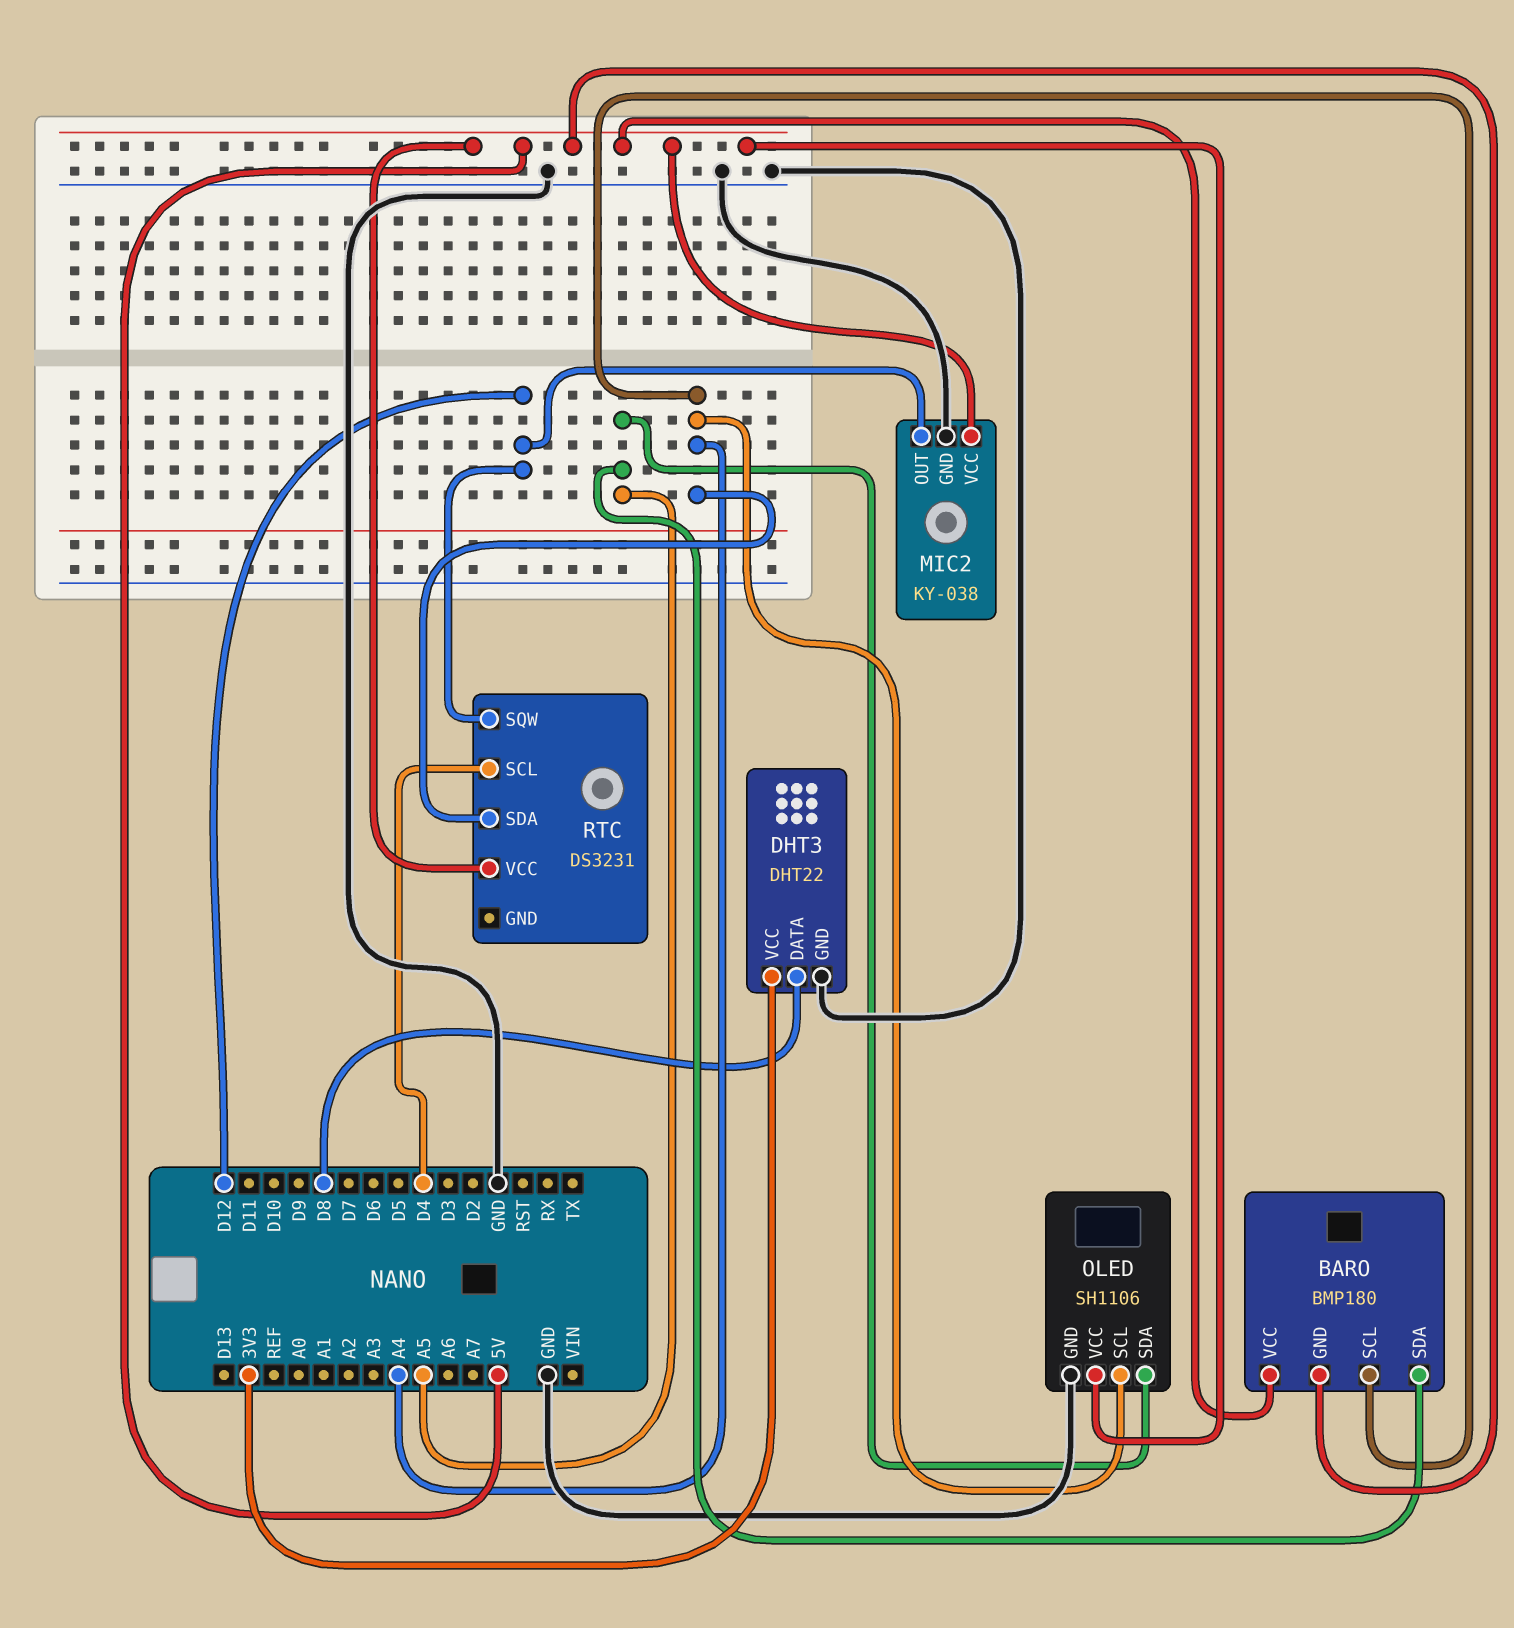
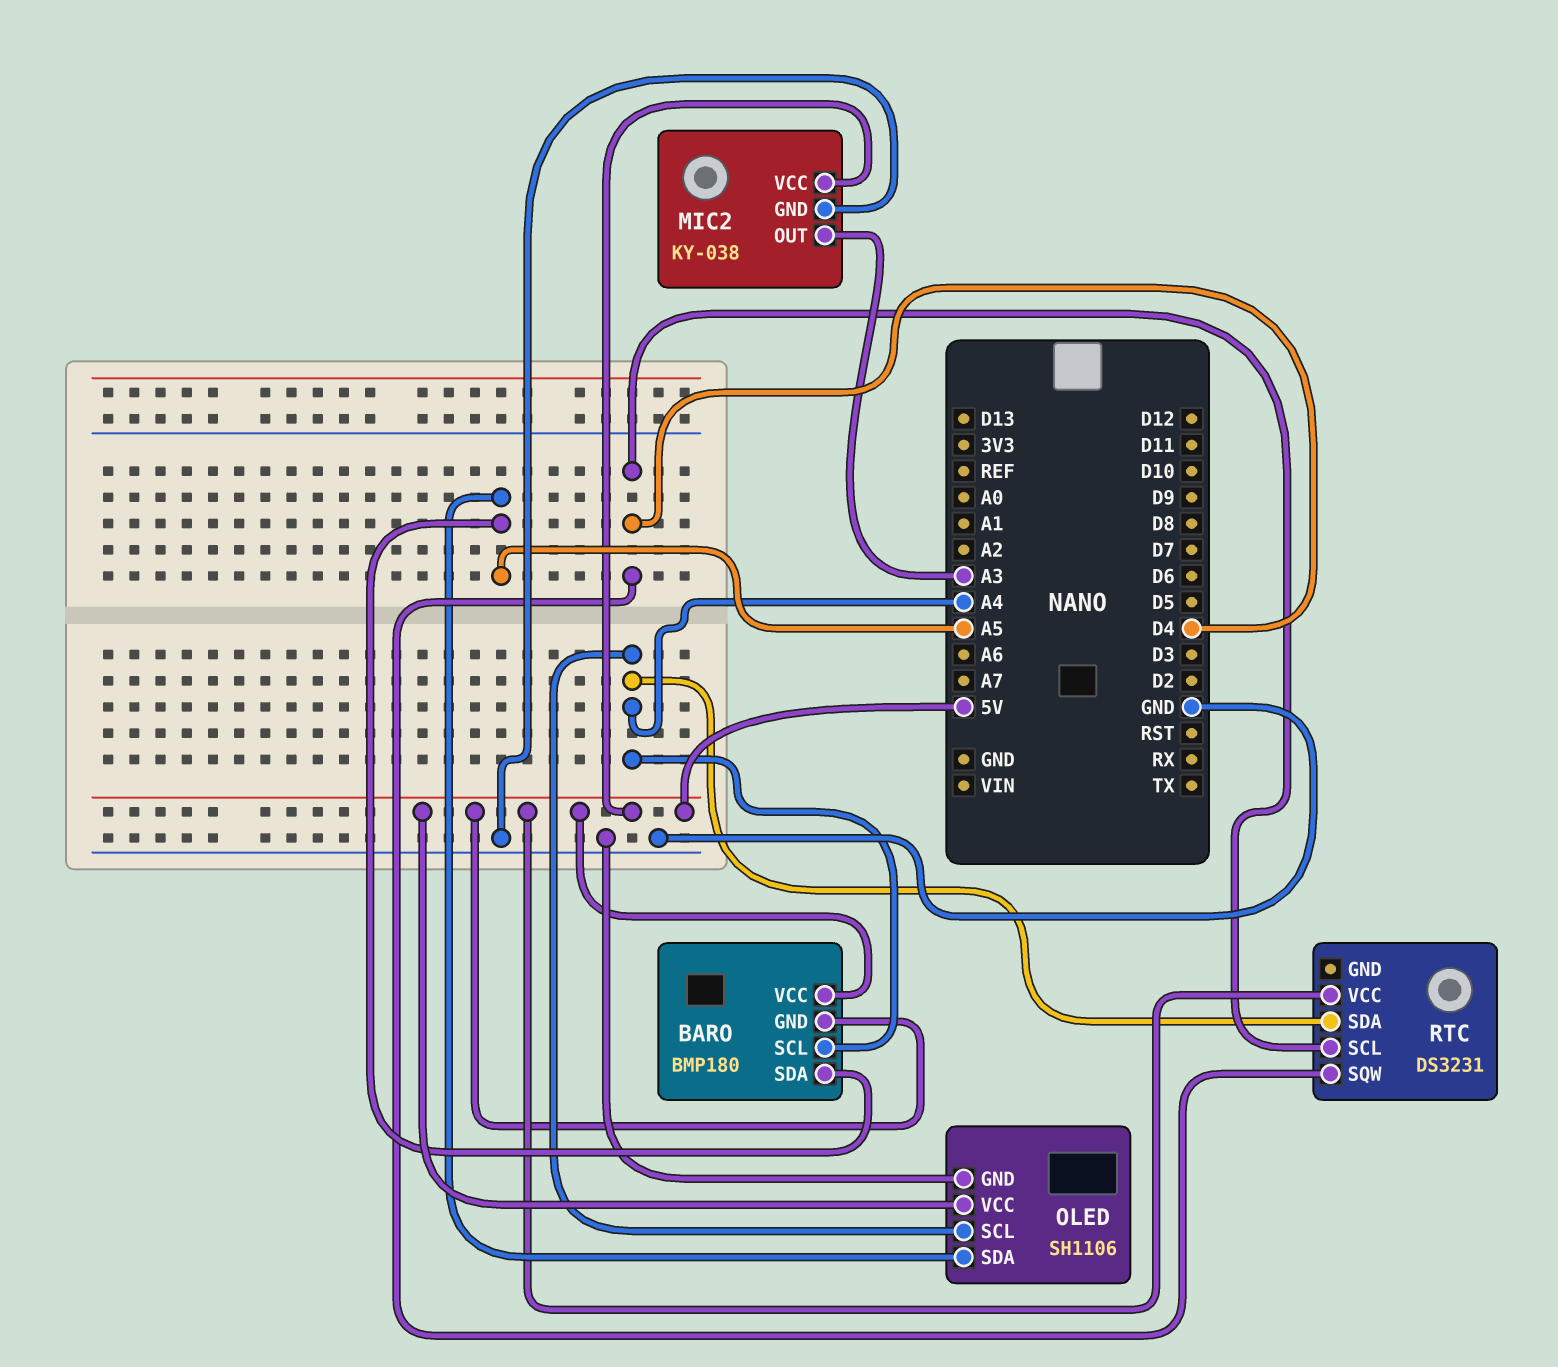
DHT3: DHT22 -> none
DHT3 pin DATA: D8 -> none
DHT3 pin GND: GND -> none
DHT3 pin VCC: 3V3 -> none
MIC2 pin OUT: D12 -> A3
RTC pin SQW: D12 -> D4

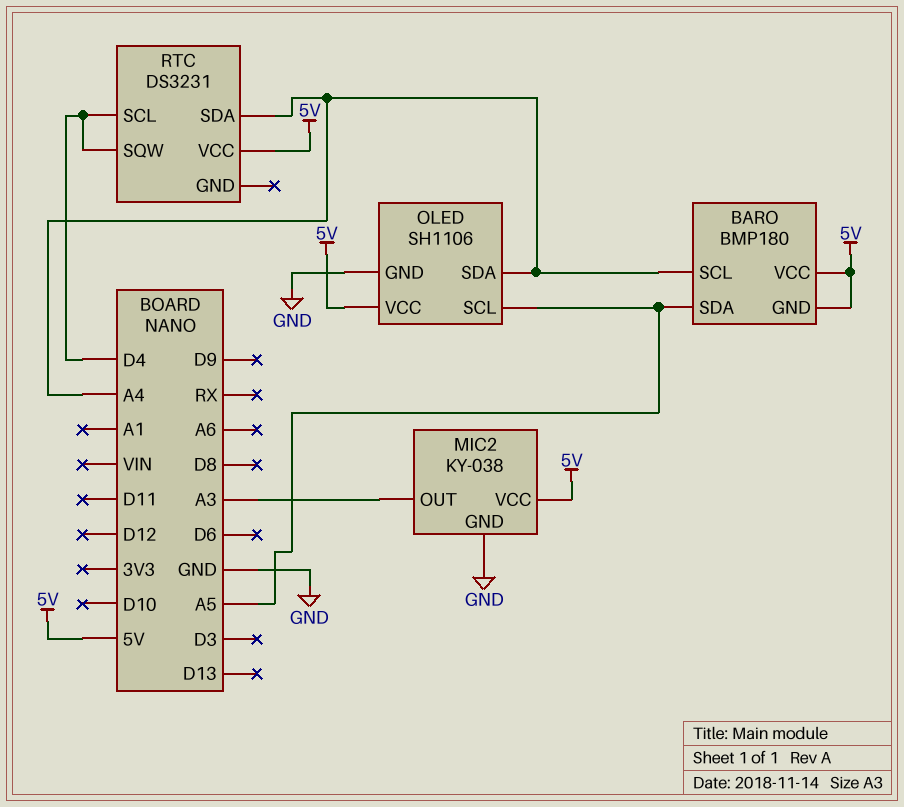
OLED pin SCL: A4 -> A5
OLED pin SDA: A5 -> A4

